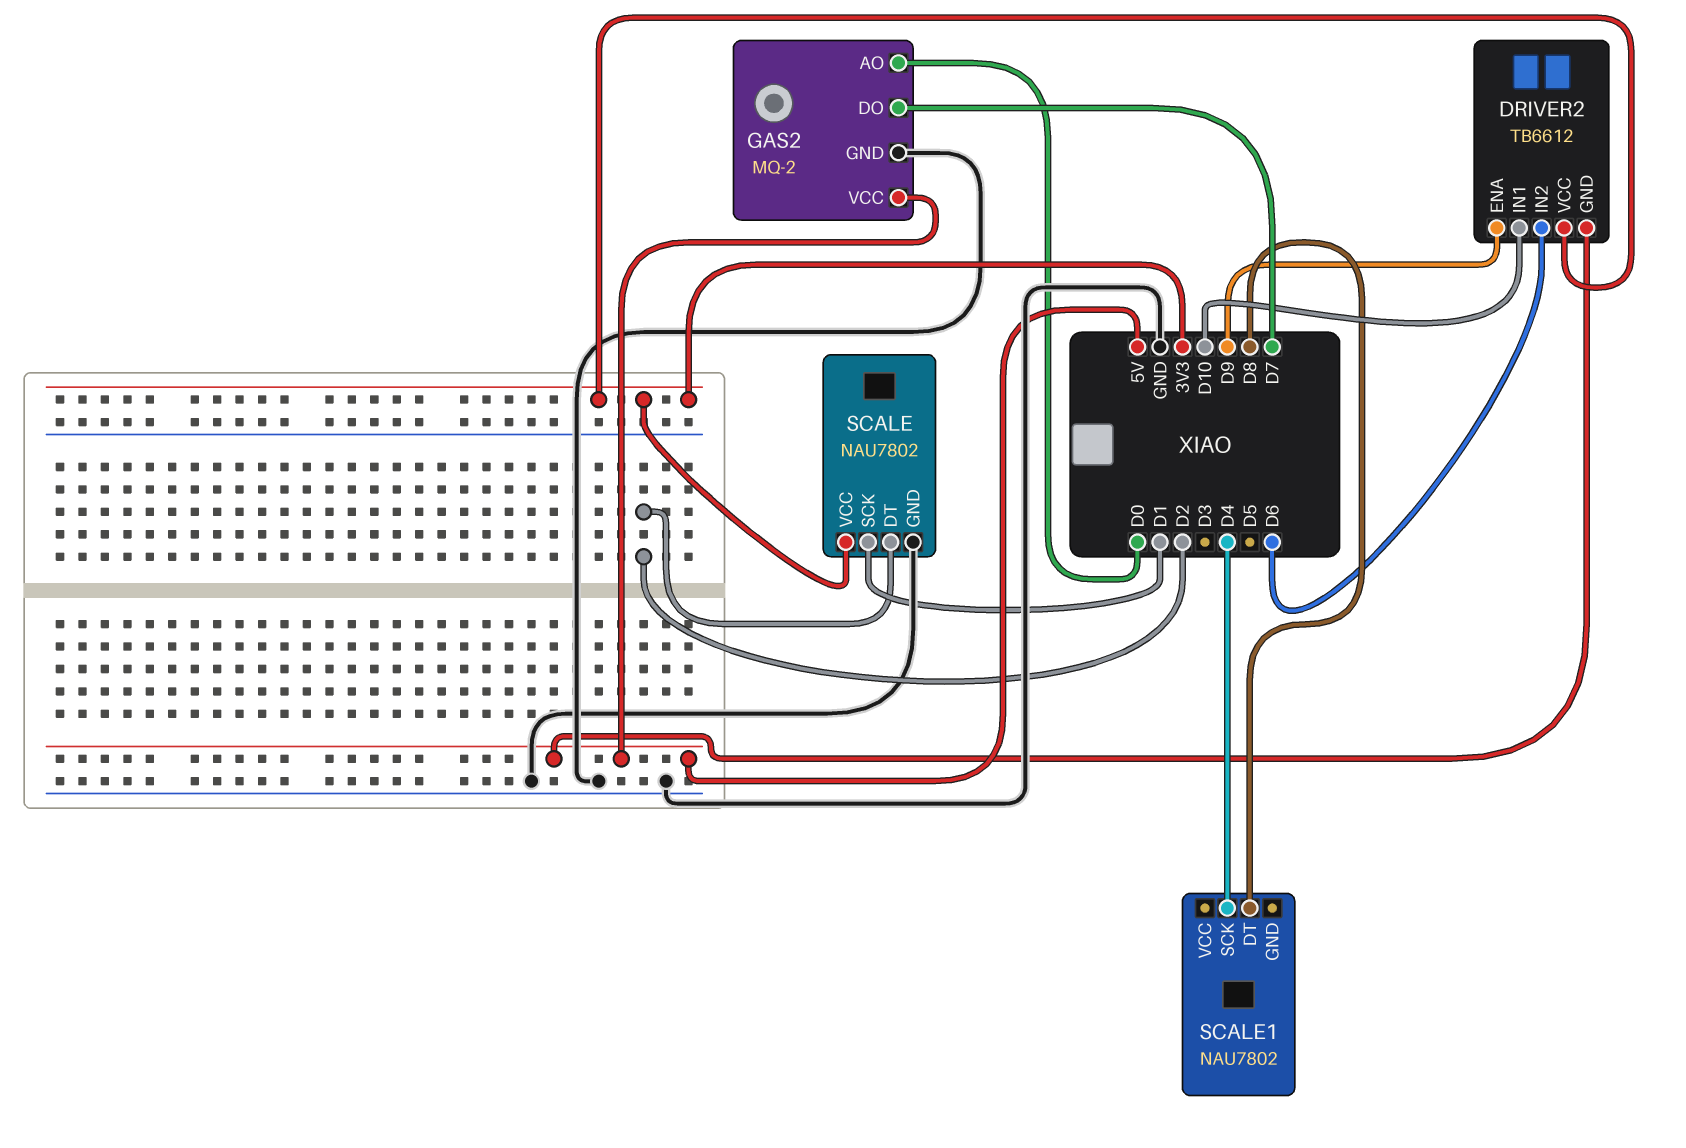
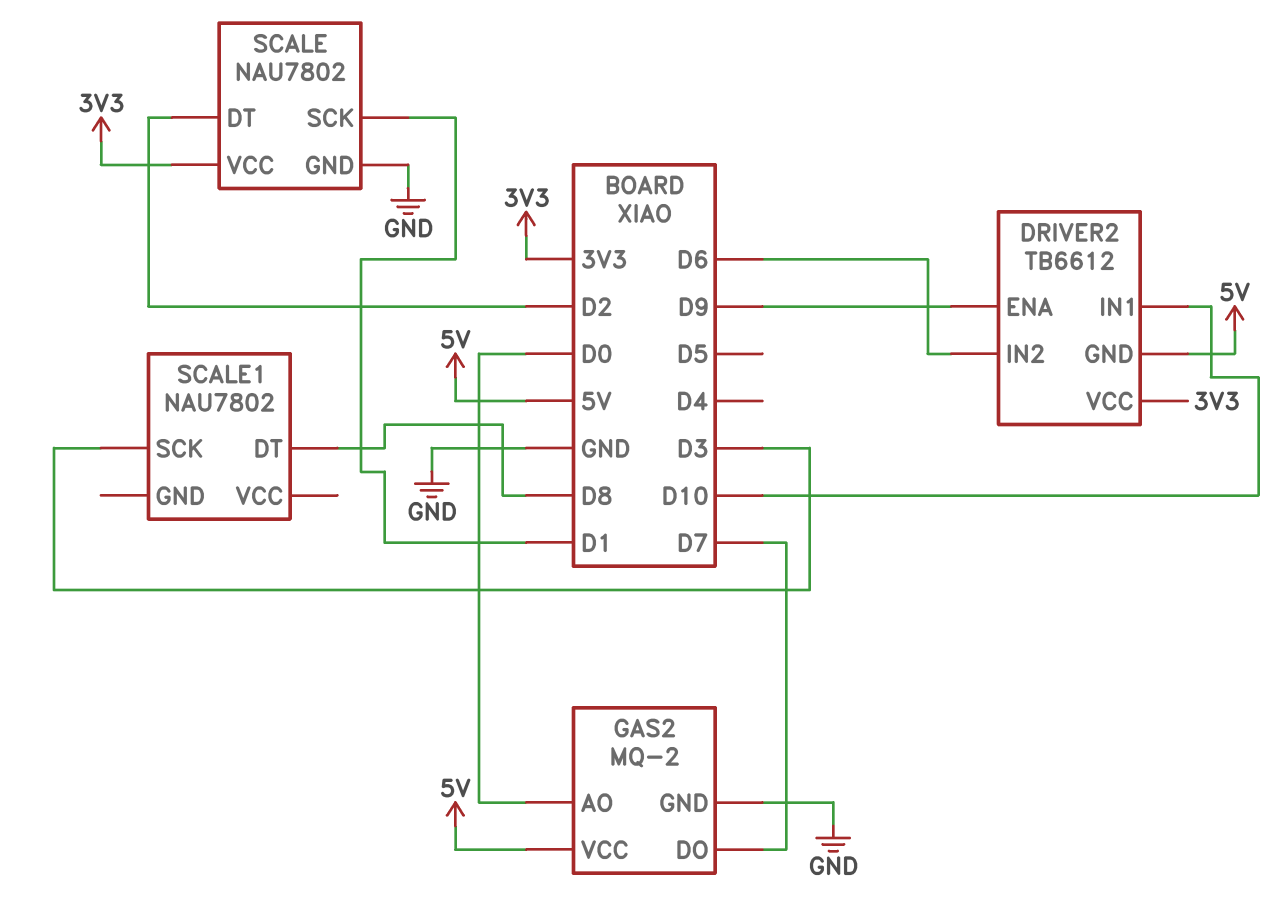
SCALE1 pin SCK: D4 -> D3

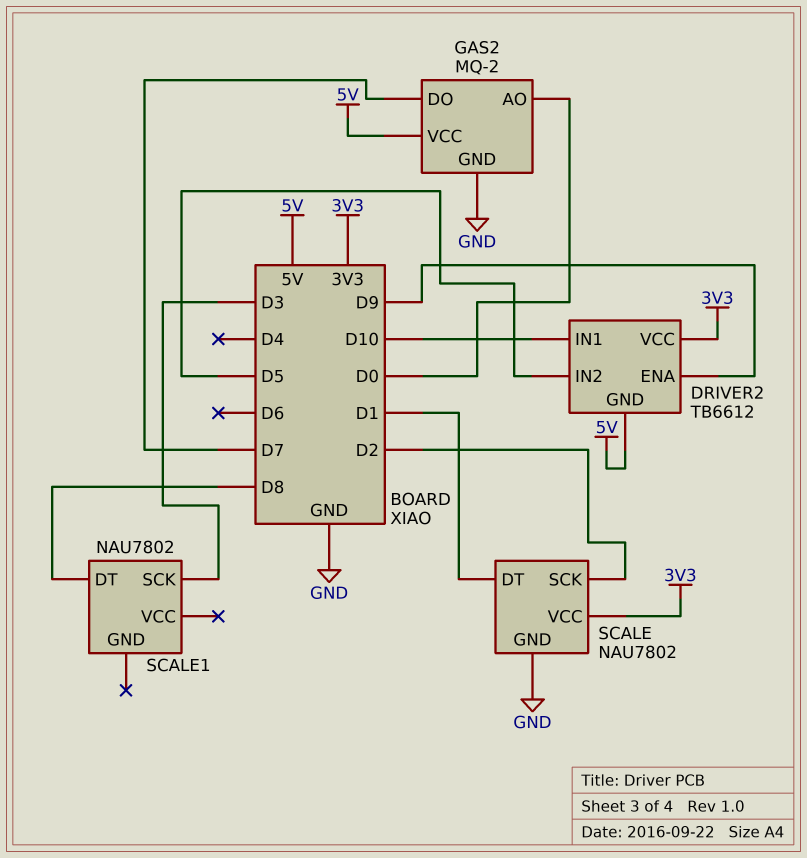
DRIVER2 pin IN2: D6 -> D5
SCALE pin DT: D2 -> D1
SCALE pin SCK: D1 -> D2

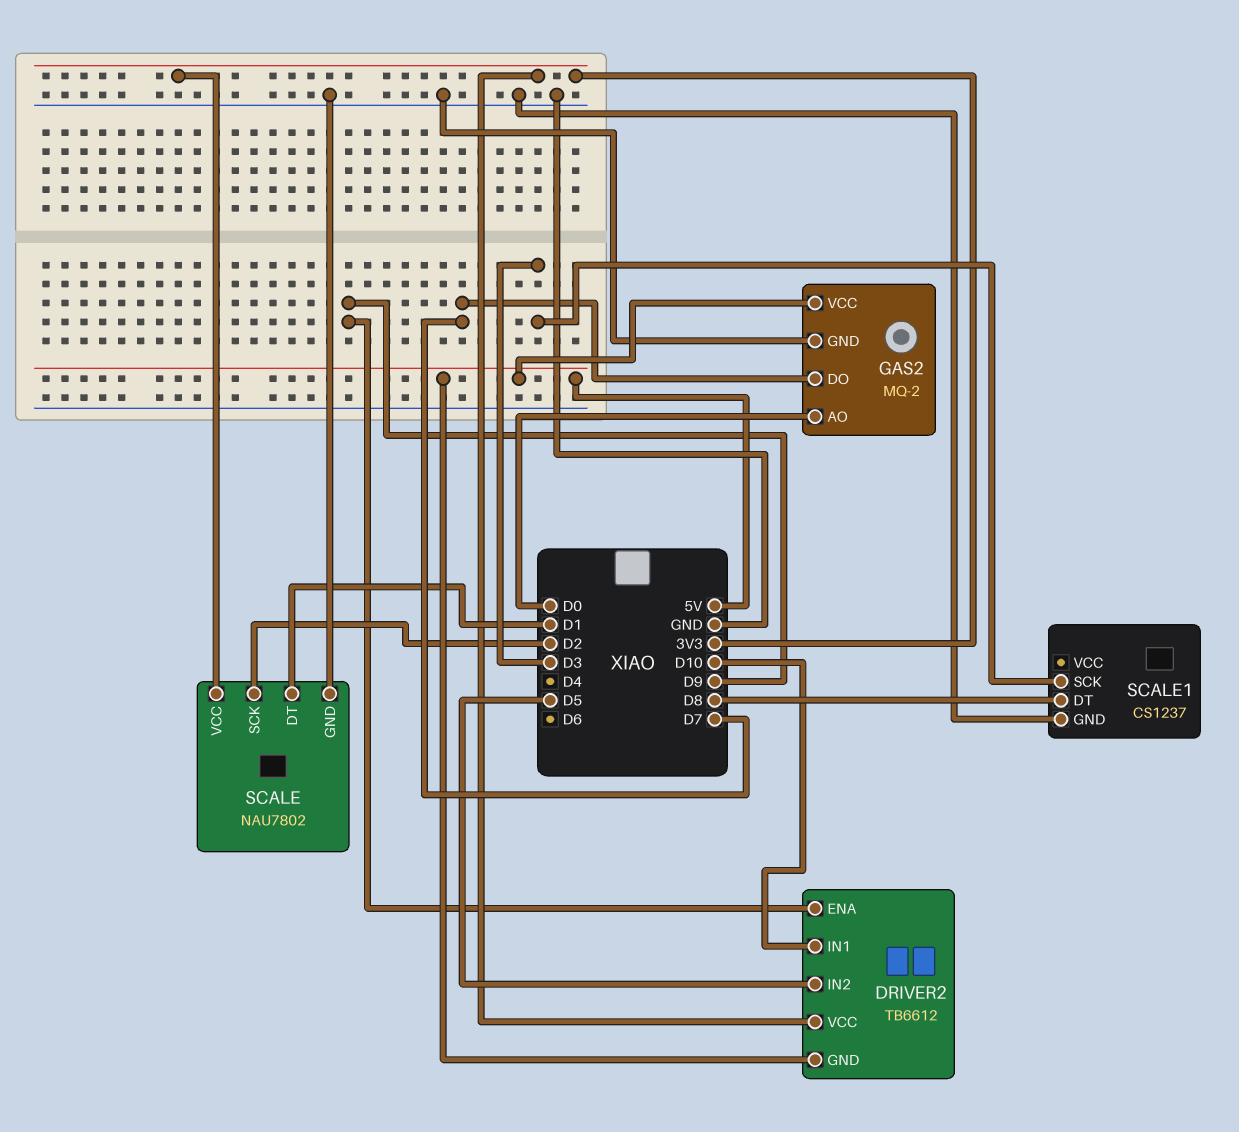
SCALE1: NAU7802 -> CS1237
SCALE1 pin GND: none -> GND

